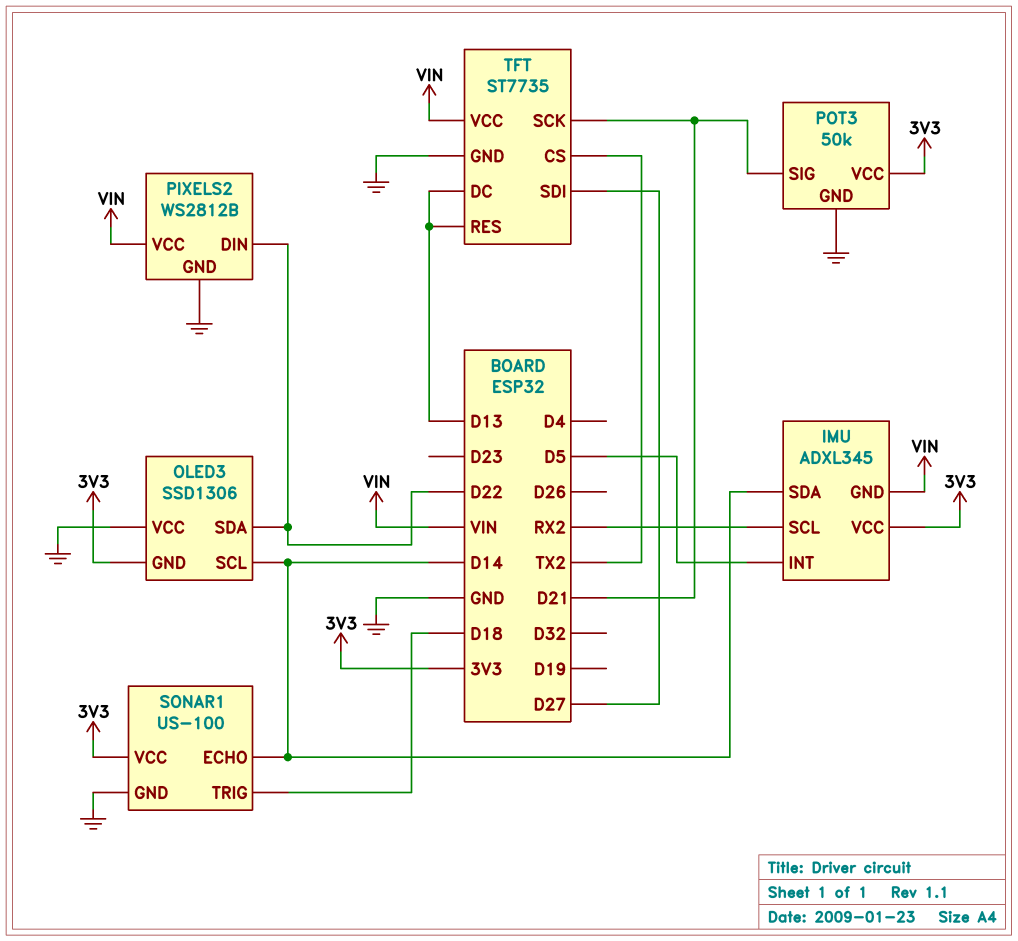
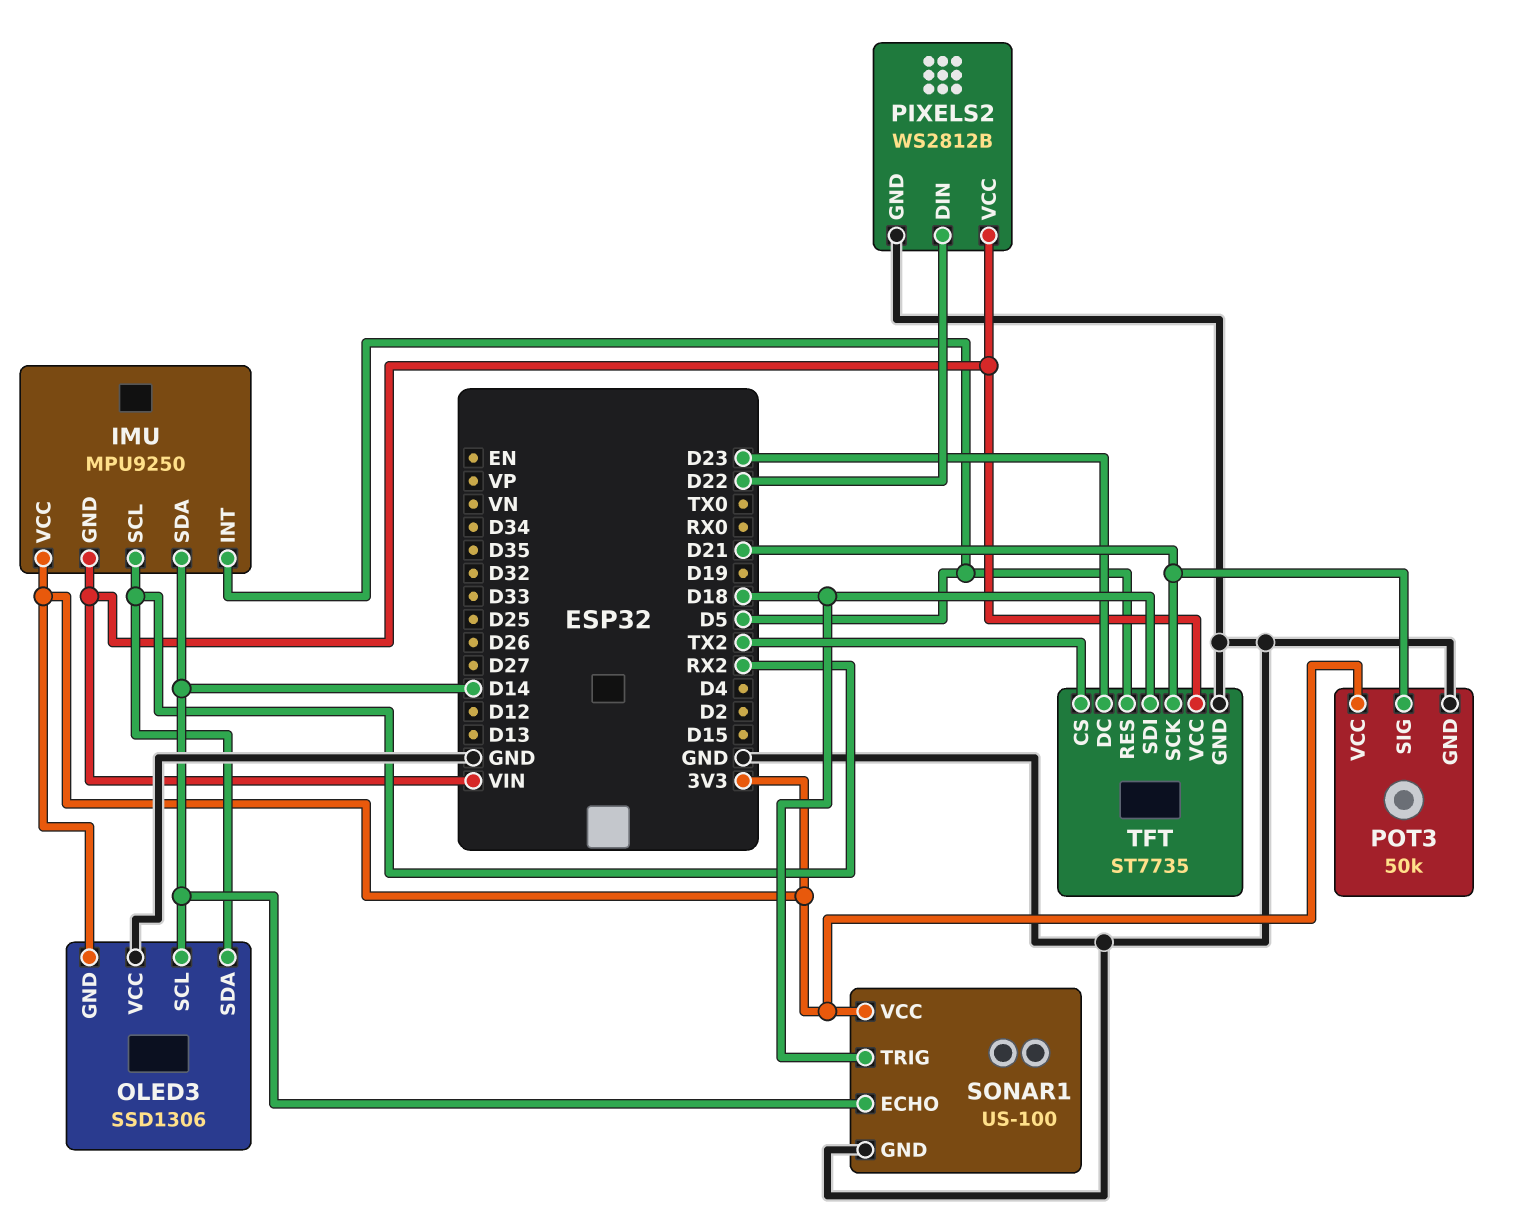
IMU: ADXL345 -> MPU9250
OLED3 pin SDA: D22 -> RX2
TFT pin DC: D13 -> D23
TFT pin RES: D13 -> D5
TFT pin SDI: D27 -> D18

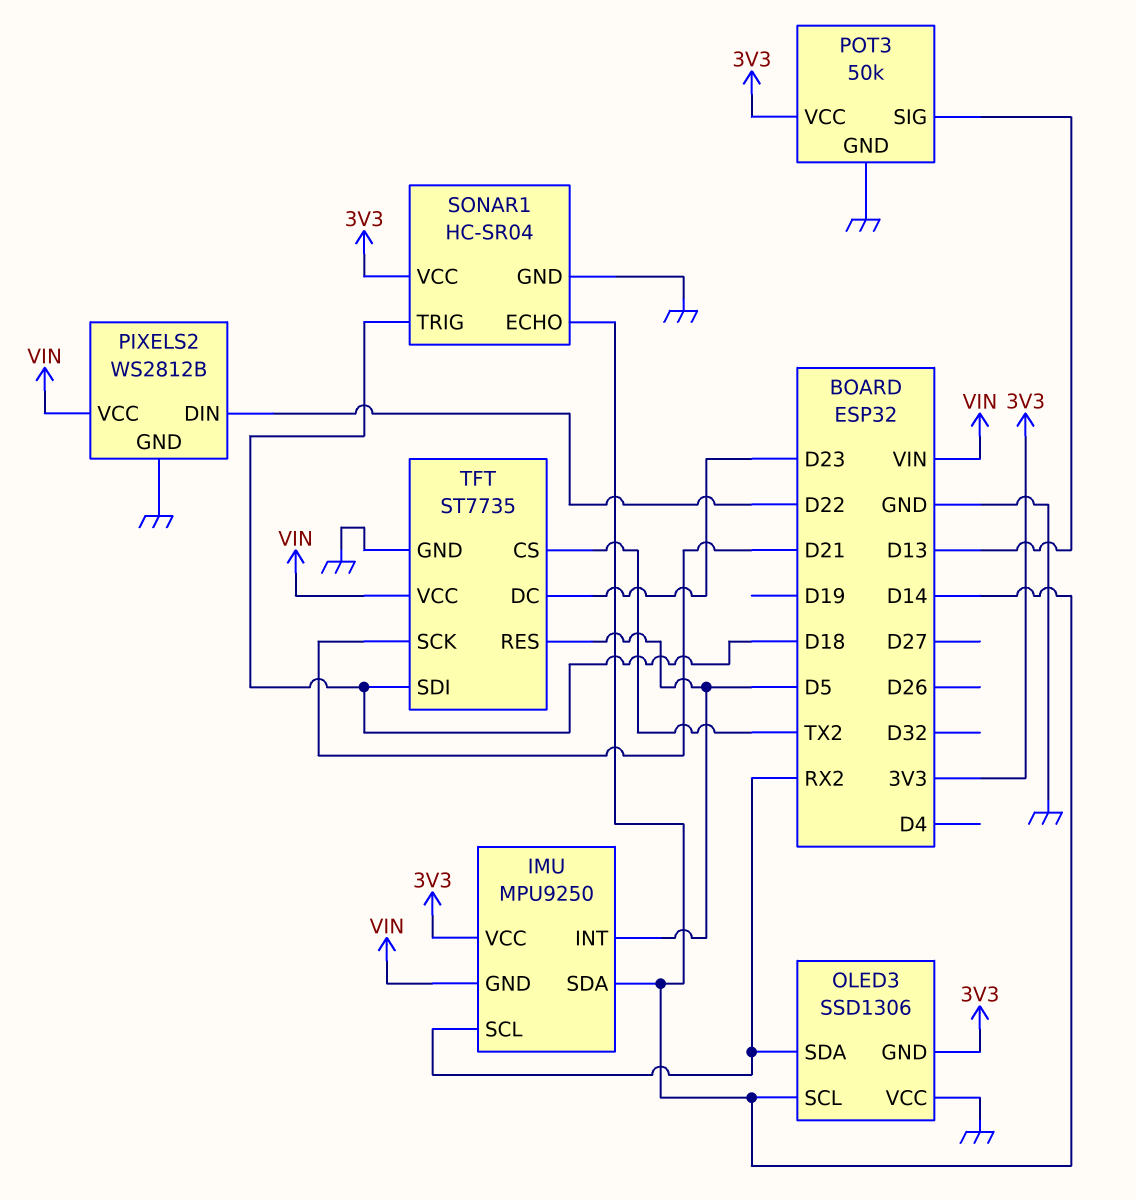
POT3 pin SIG: D21 -> D13
SONAR1: US-100 -> HC-SR04

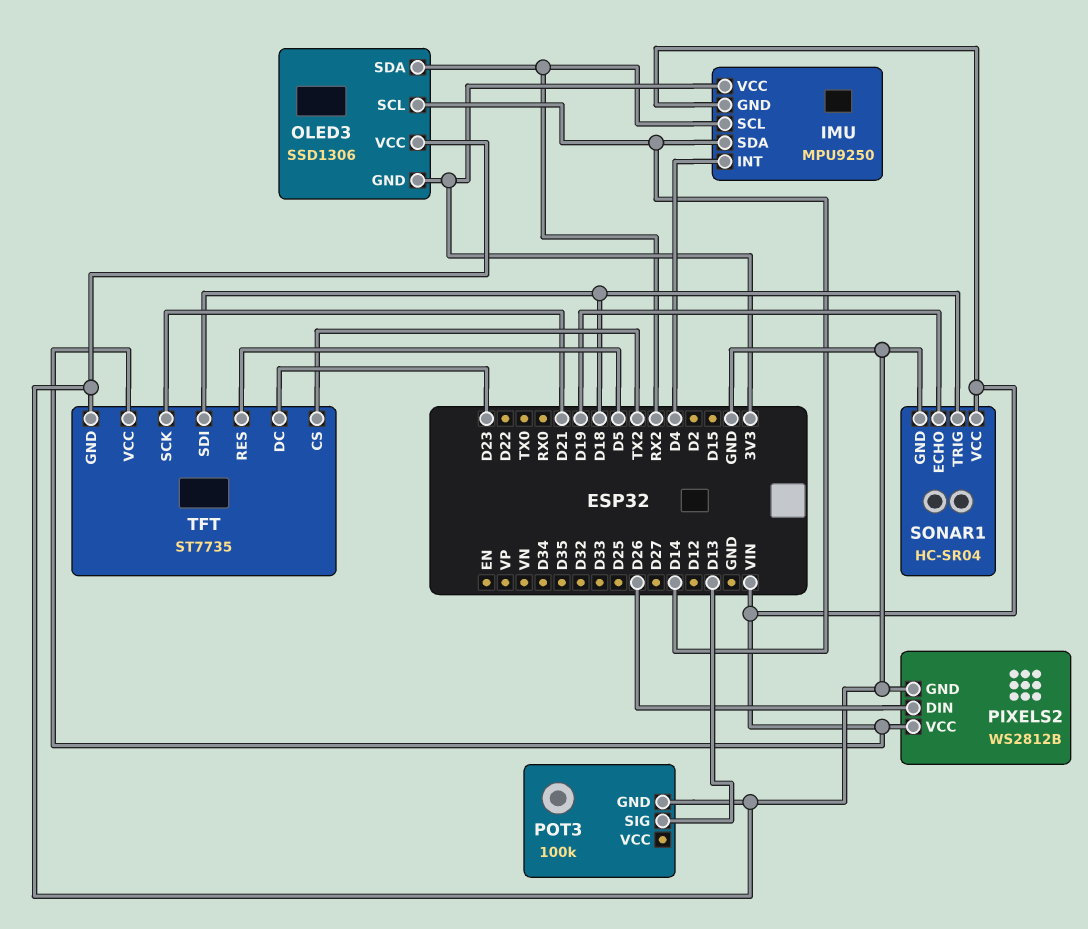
IMU pin INT: D5 -> D4
PIXELS2 pin DIN: D22 -> D26
POT3: 50k -> 100k
POT3 pin VCC: 3V3 -> none
SONAR1 pin ECHO: D14 -> D19
SONAR1 pin VCC: 3V3 -> VIN

